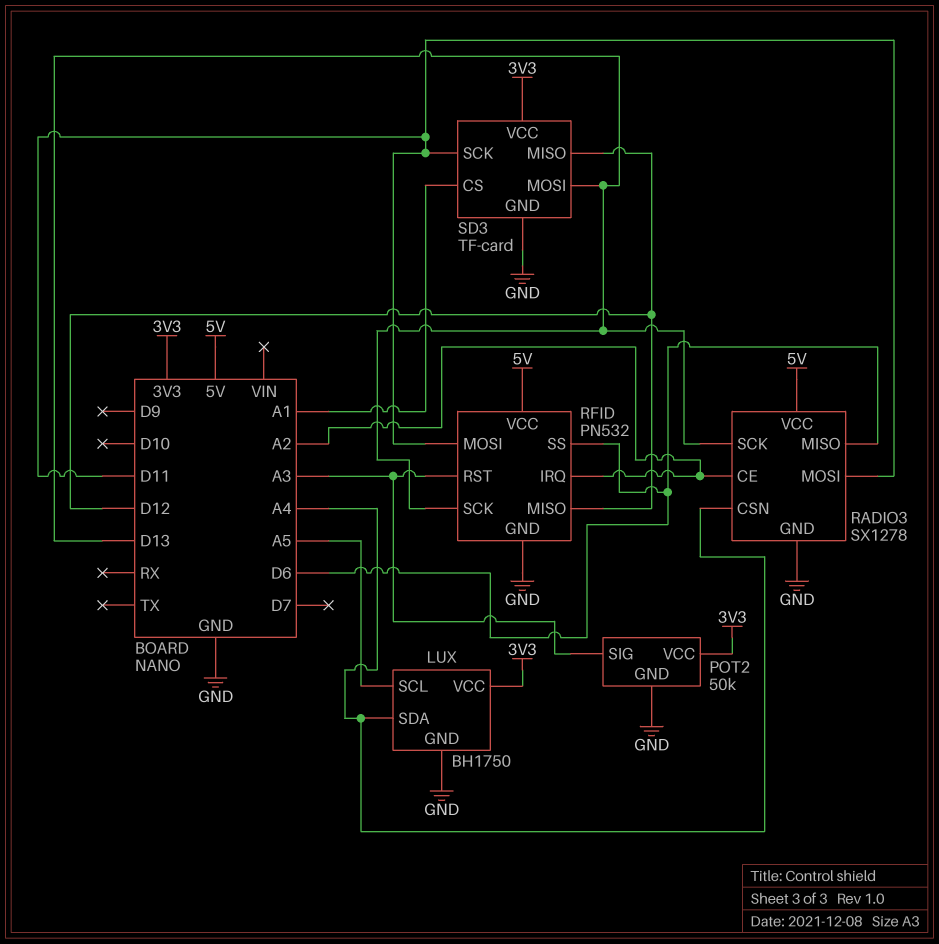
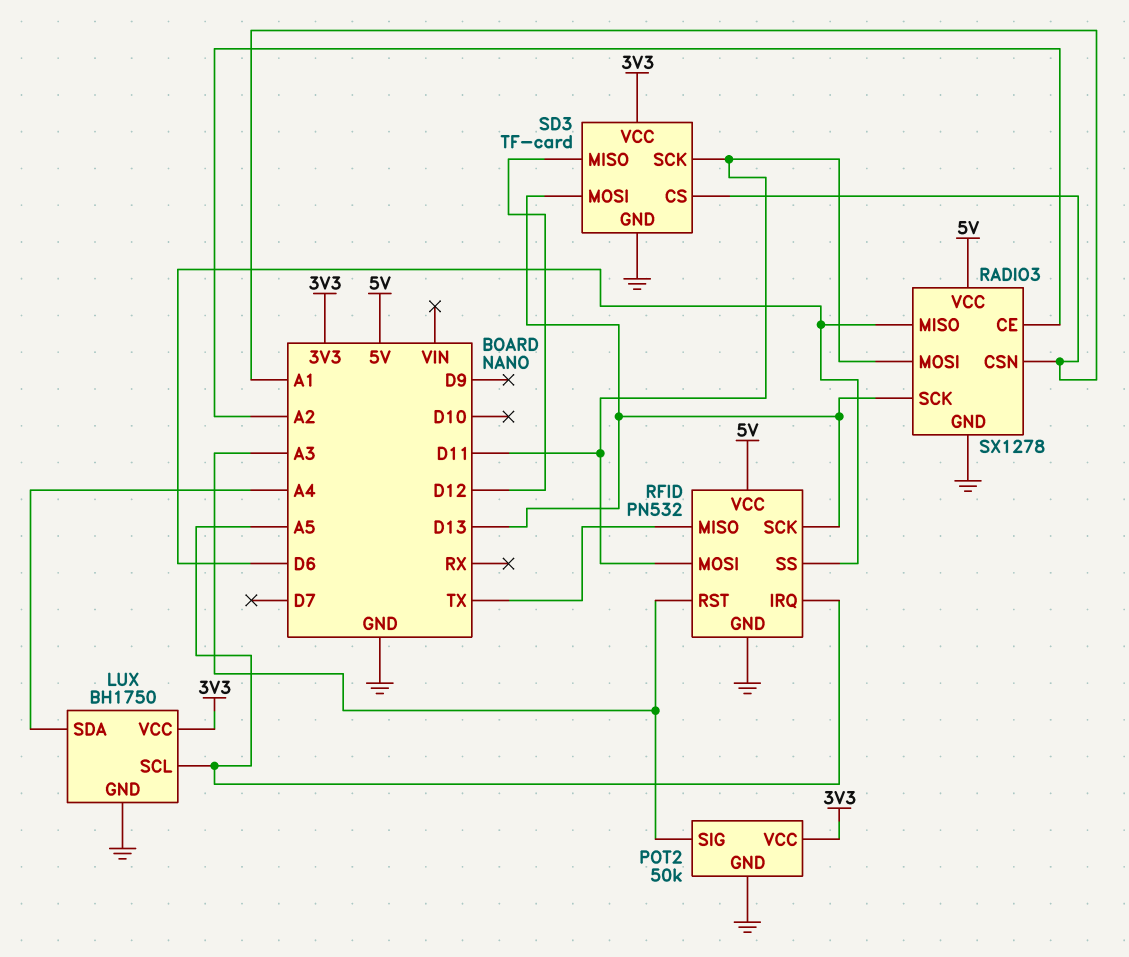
RADIO3 pin CSN: A4 -> A1
RFID pin IRQ: A2 -> A5
RFID pin MISO: D12 -> TX

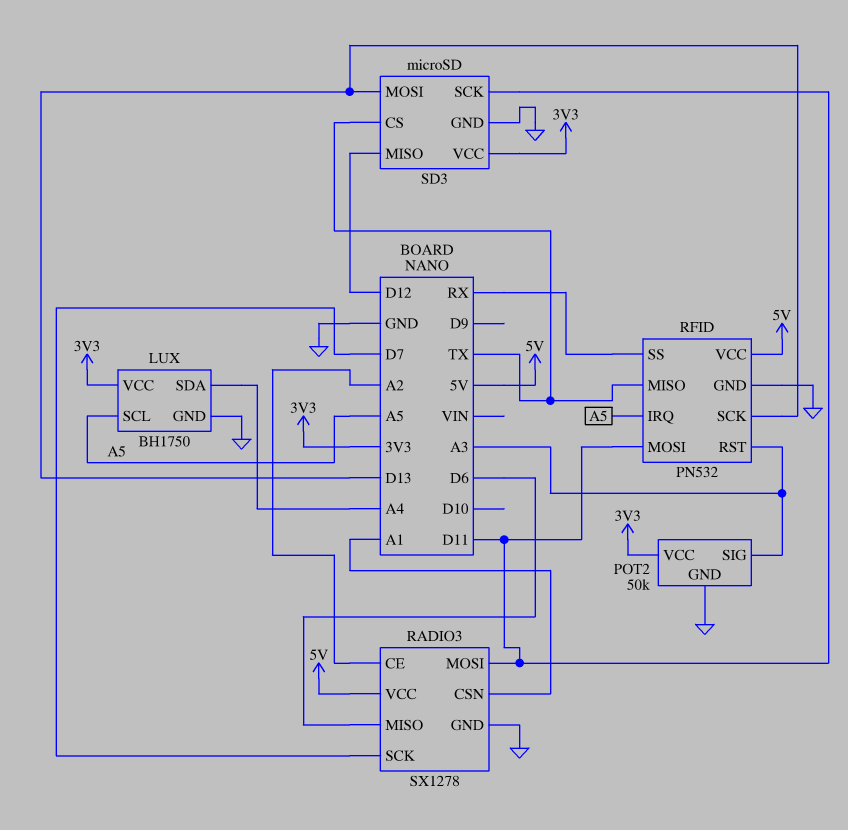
RADIO3 pin SCK: D13 -> D7
RFID pin SS: D6 -> RX
SD3: TF-card -> microSD
SD3 pin CS: A1 -> TX

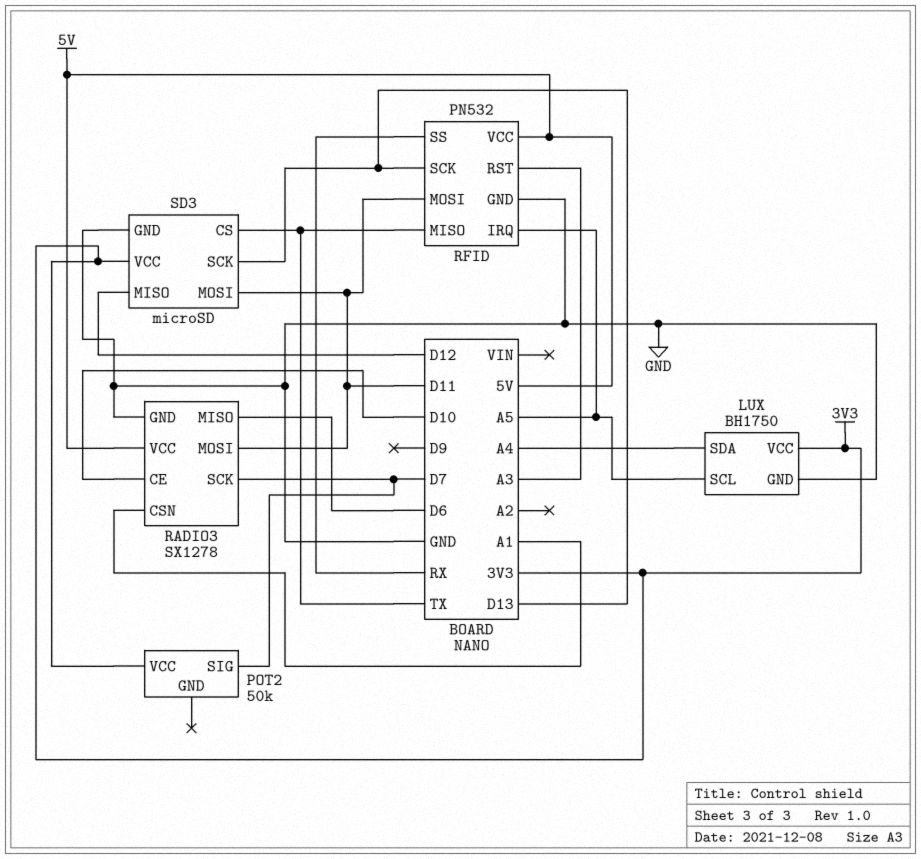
POT2 pin GND: GND -> none
POT2 pin SIG: A3 -> D7
RADIO3 pin CE: A2 -> D10
SD3 pin MOSI: D13 -> D11
SD3 pin SCK: D11 -> D13

